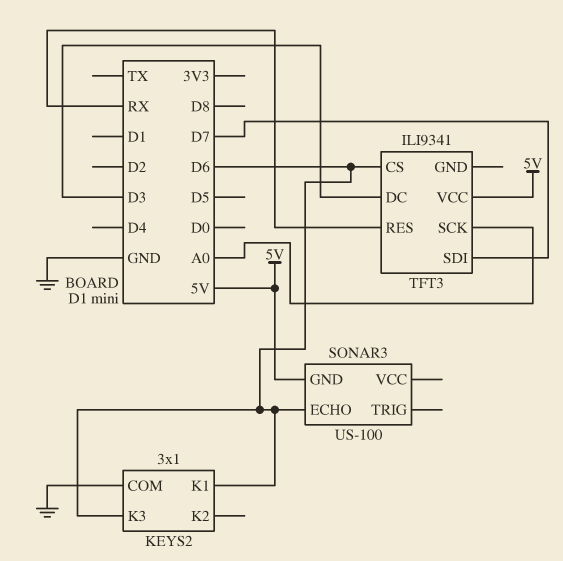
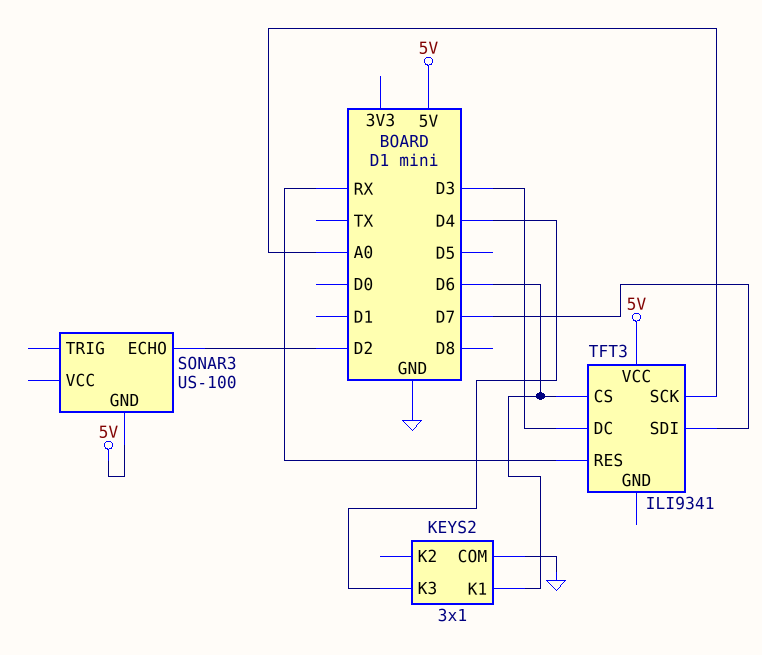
KEYS2 pin K3: D6 -> D4
SONAR3 pin ECHO: D6 -> D2

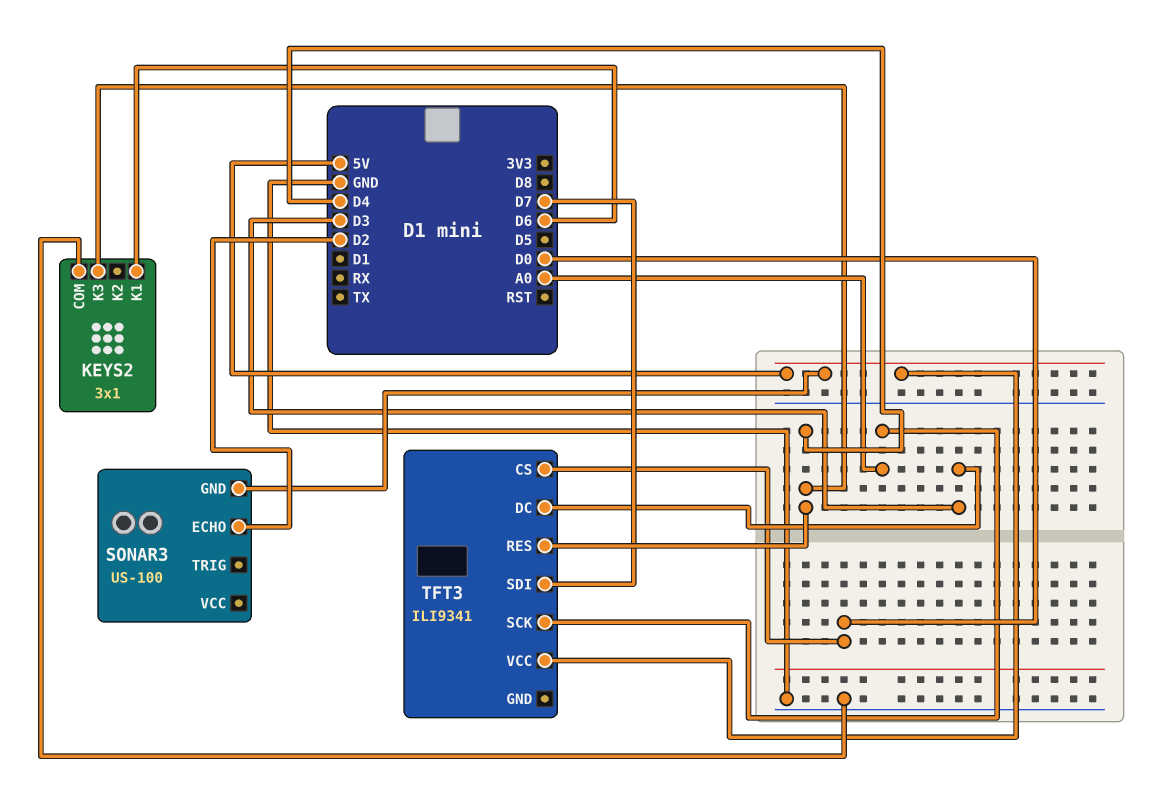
TFT3 pin CS: D6 -> D0
TFT3 pin RES: RX -> D4

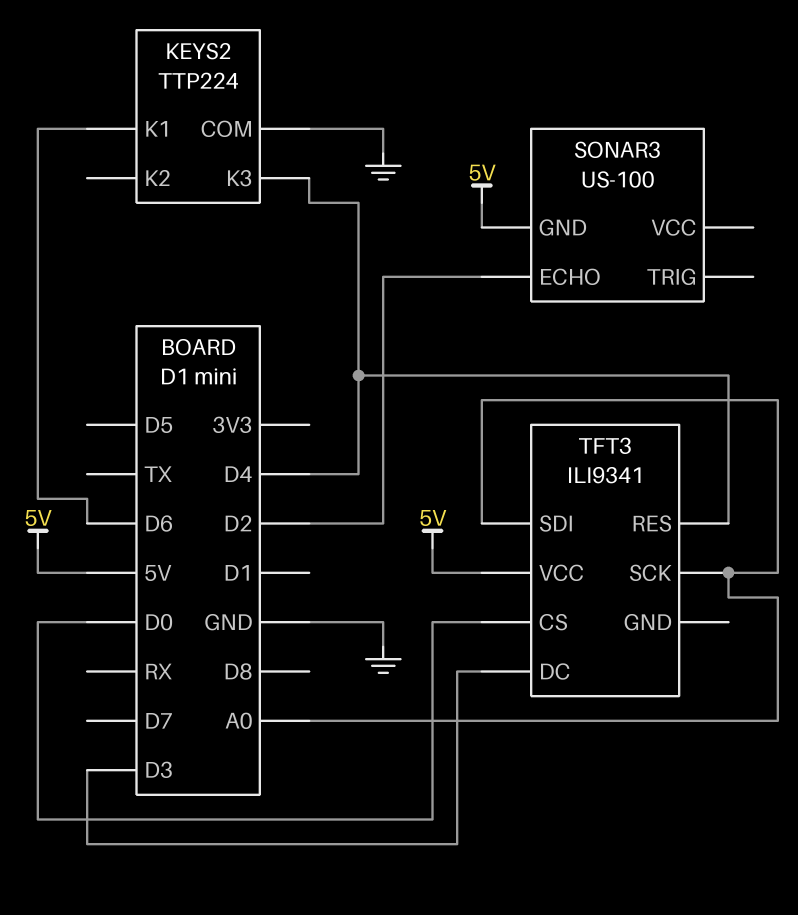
KEYS2: 3x1 -> TTP224
TFT3 pin SDI: D7 -> A0

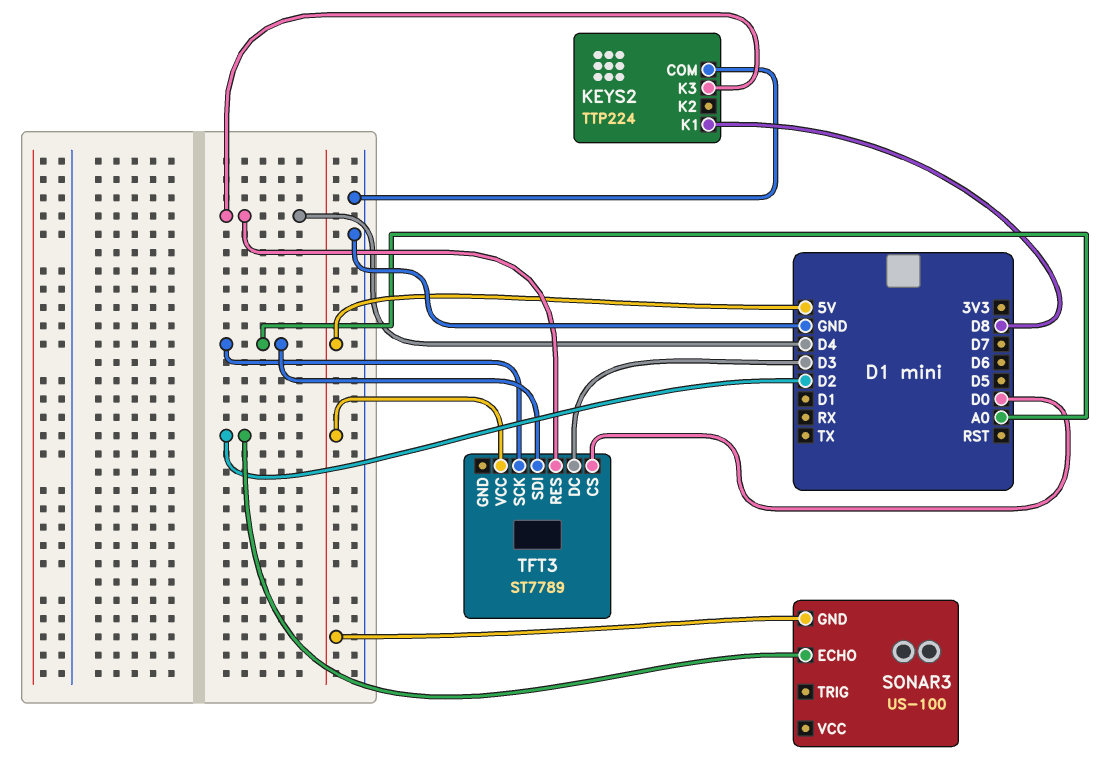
KEYS2 pin K1: D6 -> D8
TFT3: ILI9341 -> ST7789

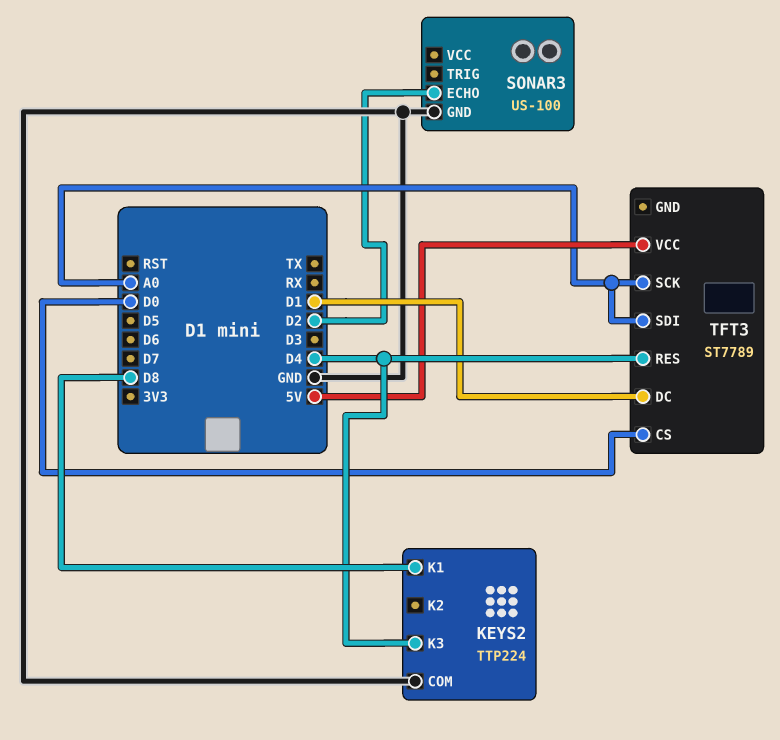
SONAR3 pin GND: 5V -> GND
TFT3 pin DC: D3 -> D1

